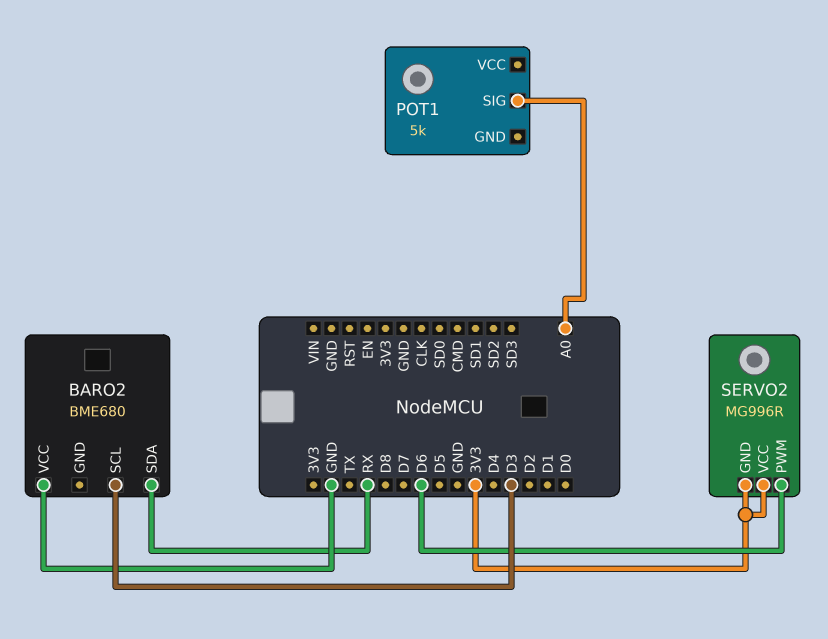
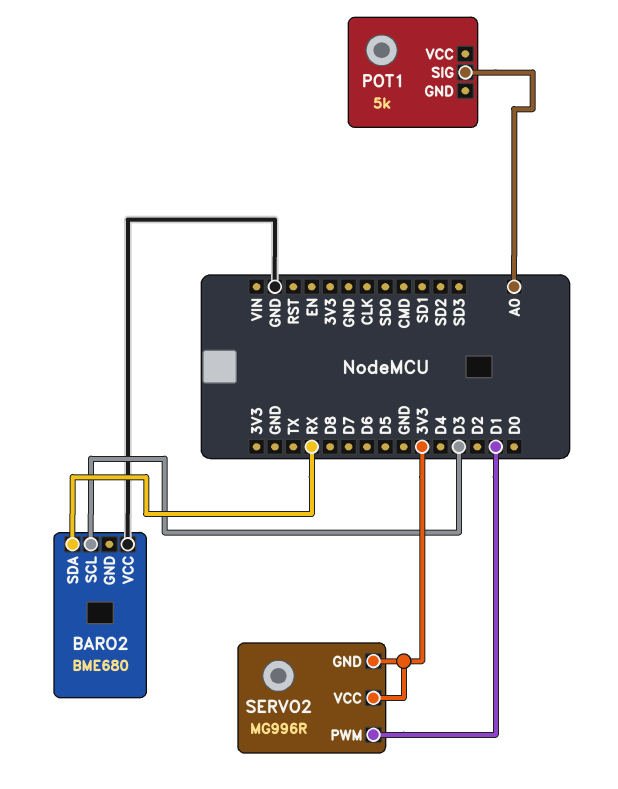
SERVO2 pin PWM: D6 -> D1

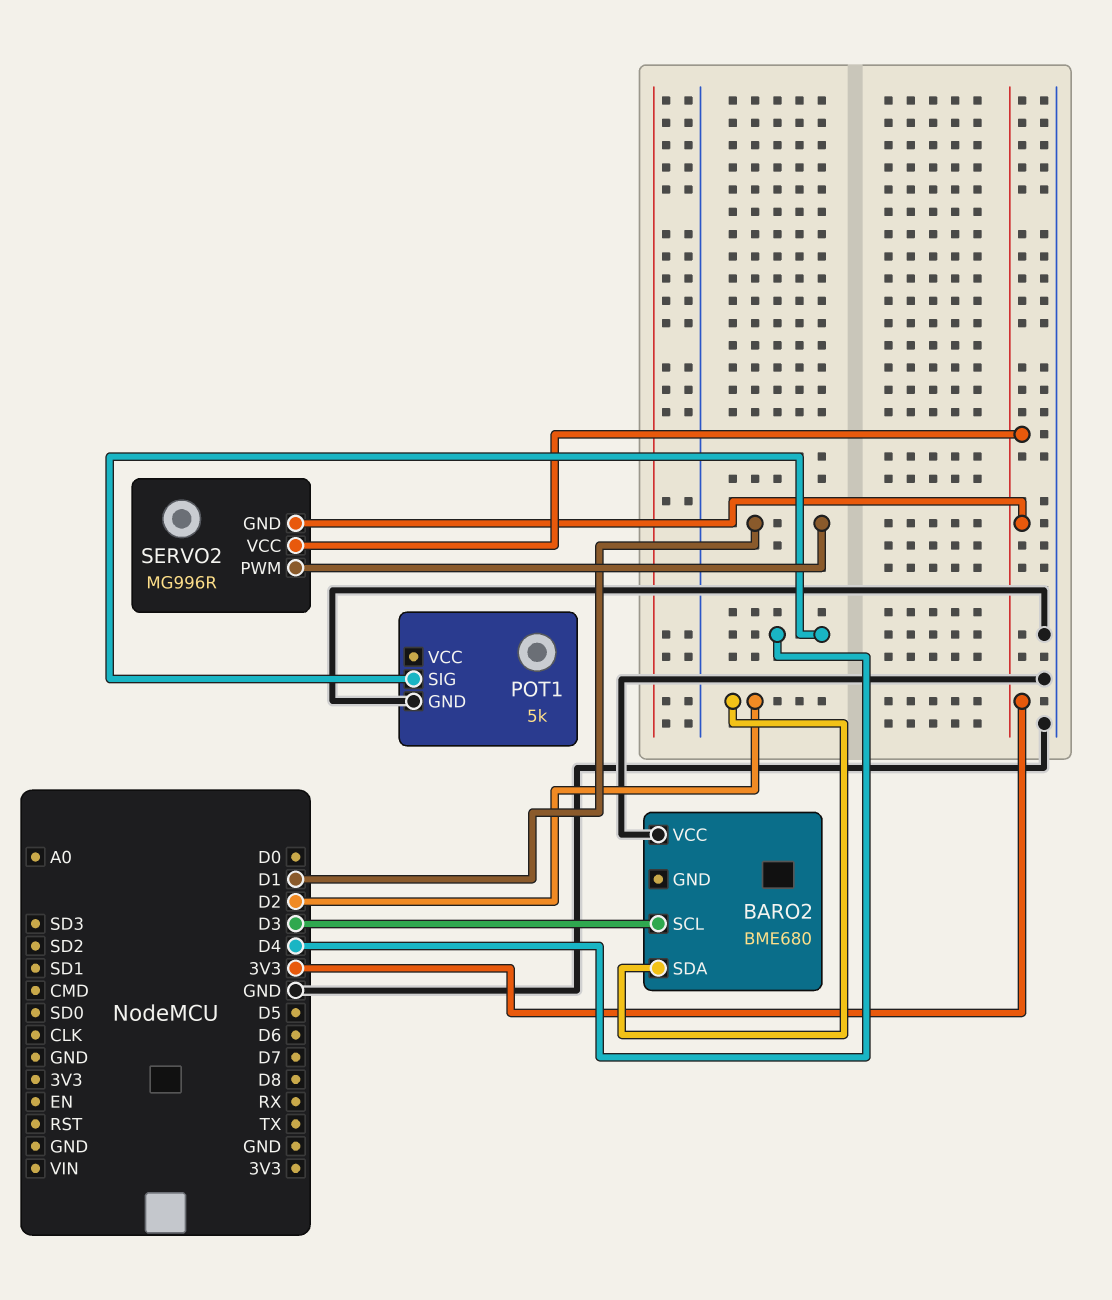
BARO2 pin SDA: RX -> D2
POT1 pin GND: none -> GND
POT1 pin SIG: A0 -> D4

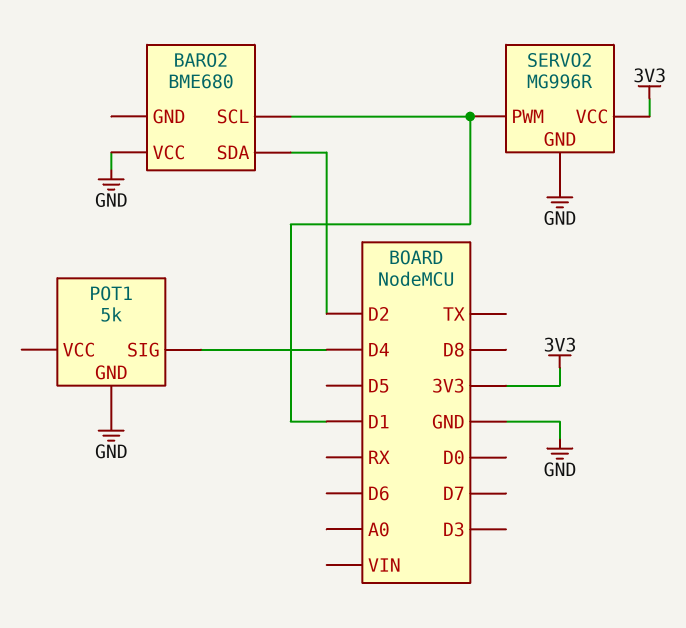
BARO2 pin SCL: D3 -> D1
SERVO2 pin GND: 3V3 -> GND

